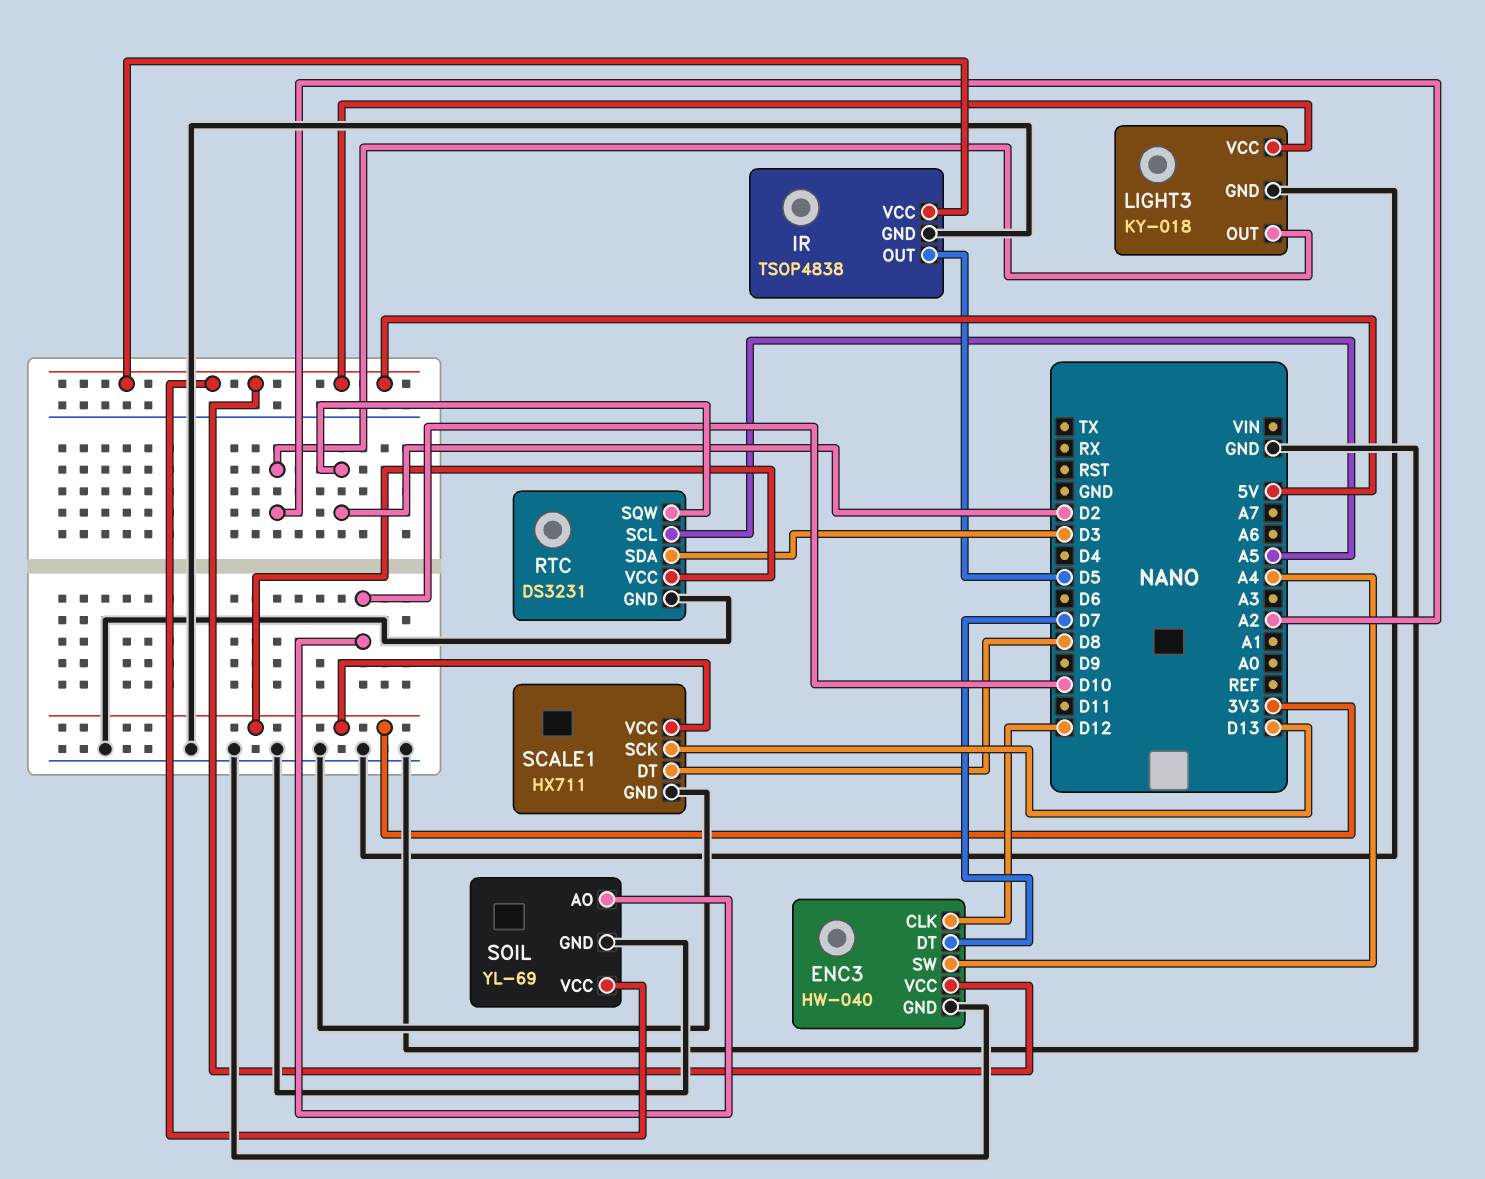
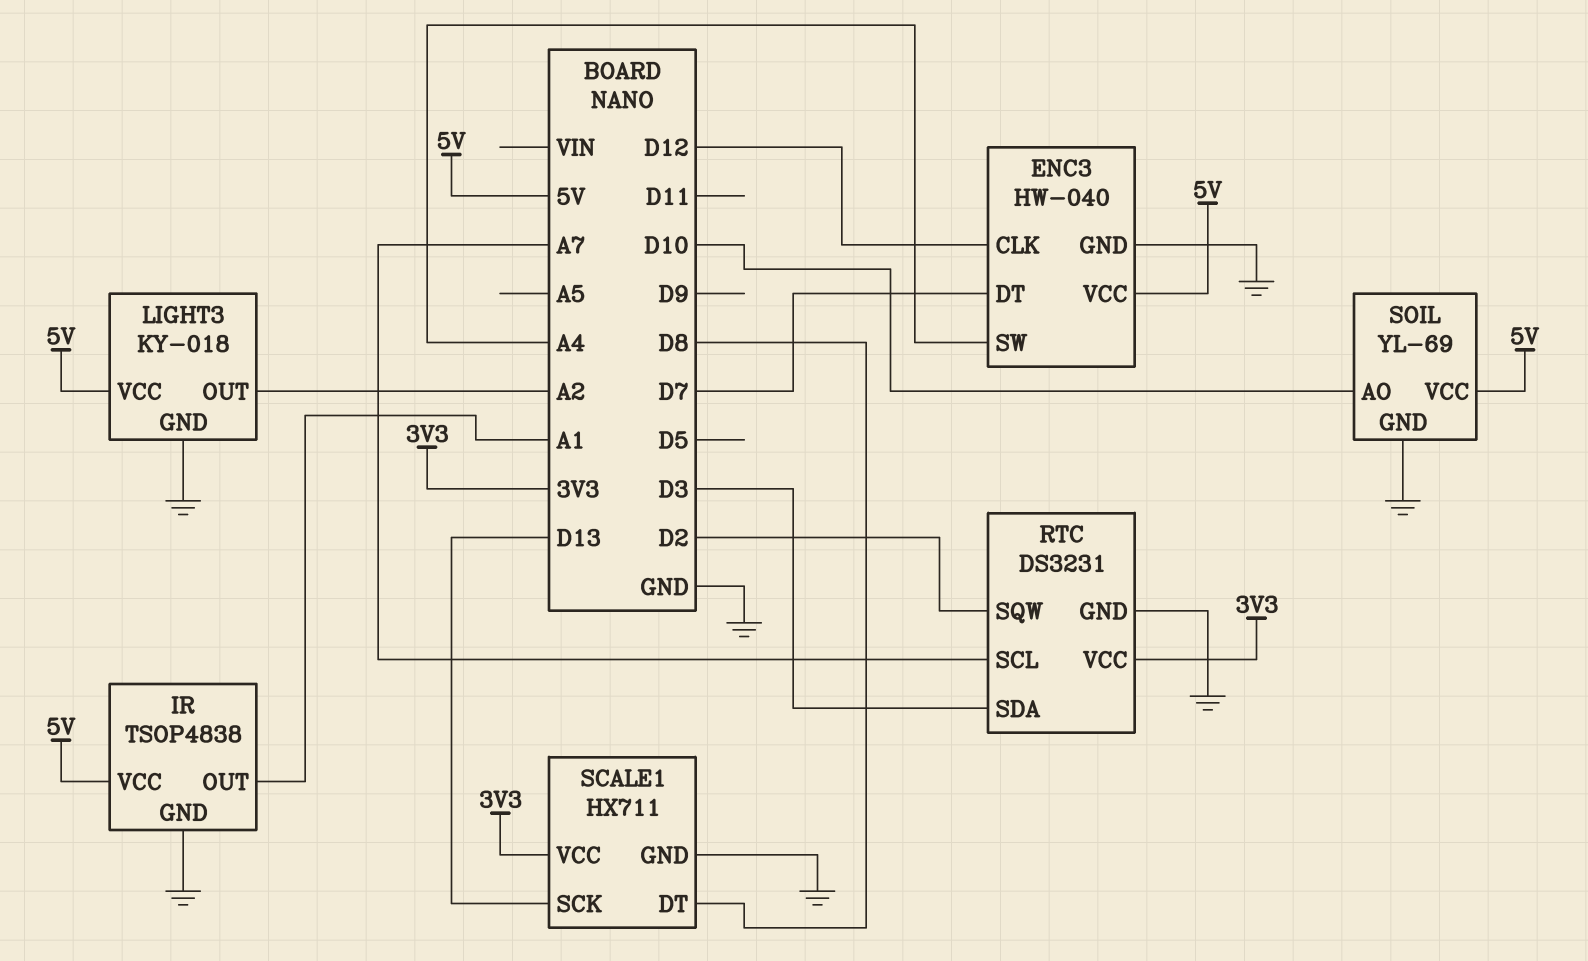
IR pin OUT: D5 -> A1
RTC pin SCL: A5 -> A7

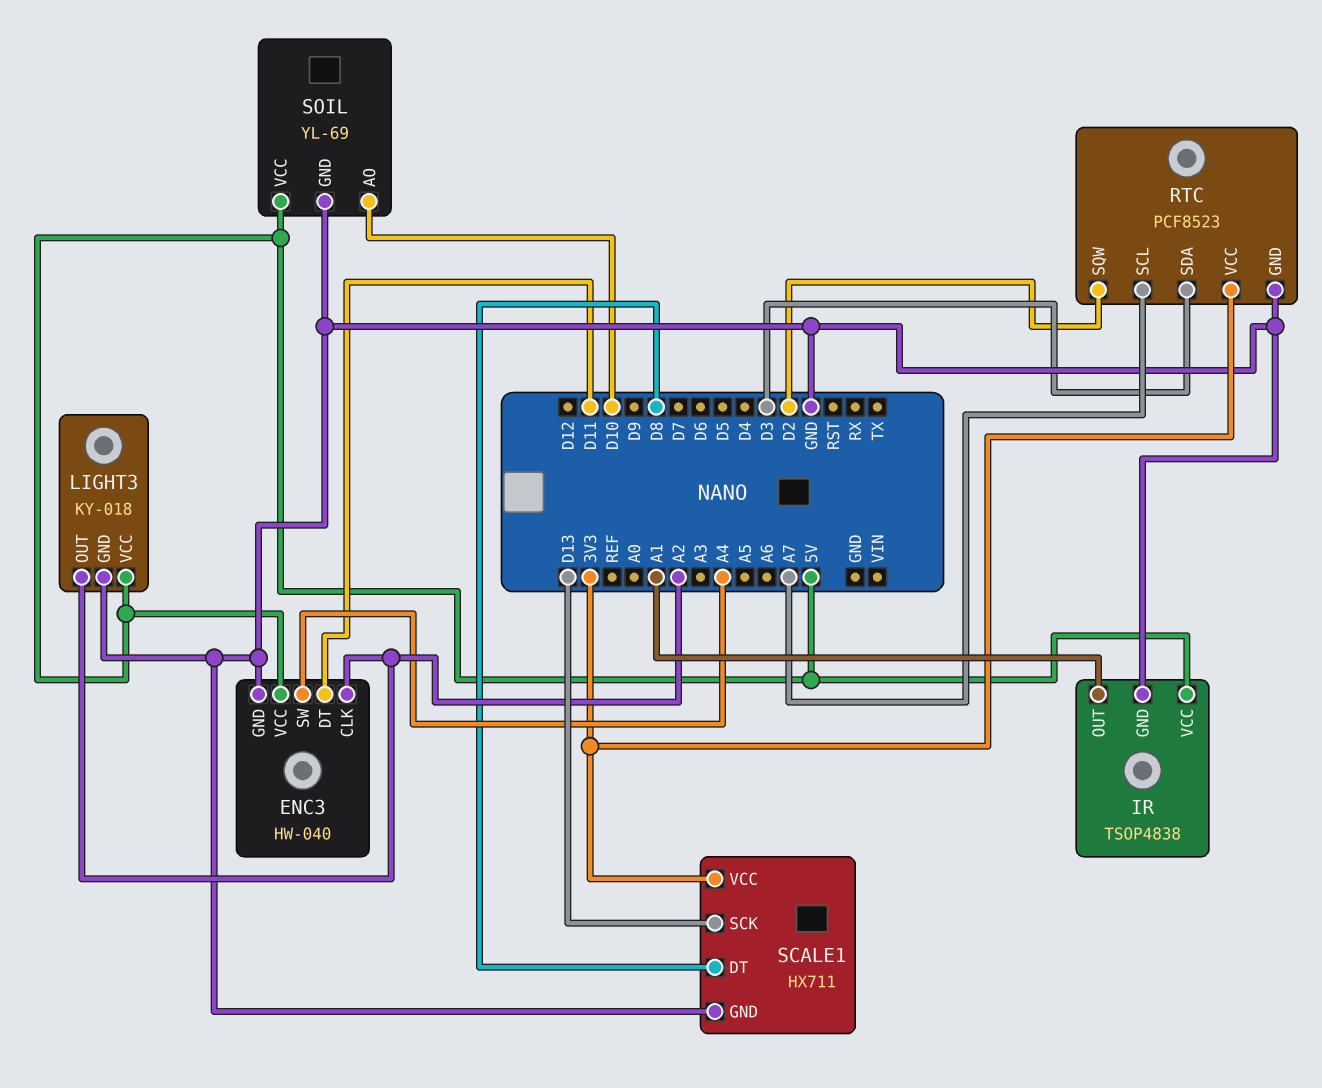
ENC3 pin CLK: D12 -> A2
ENC3 pin DT: D7 -> D11
RTC: DS3231 -> PCF8523

